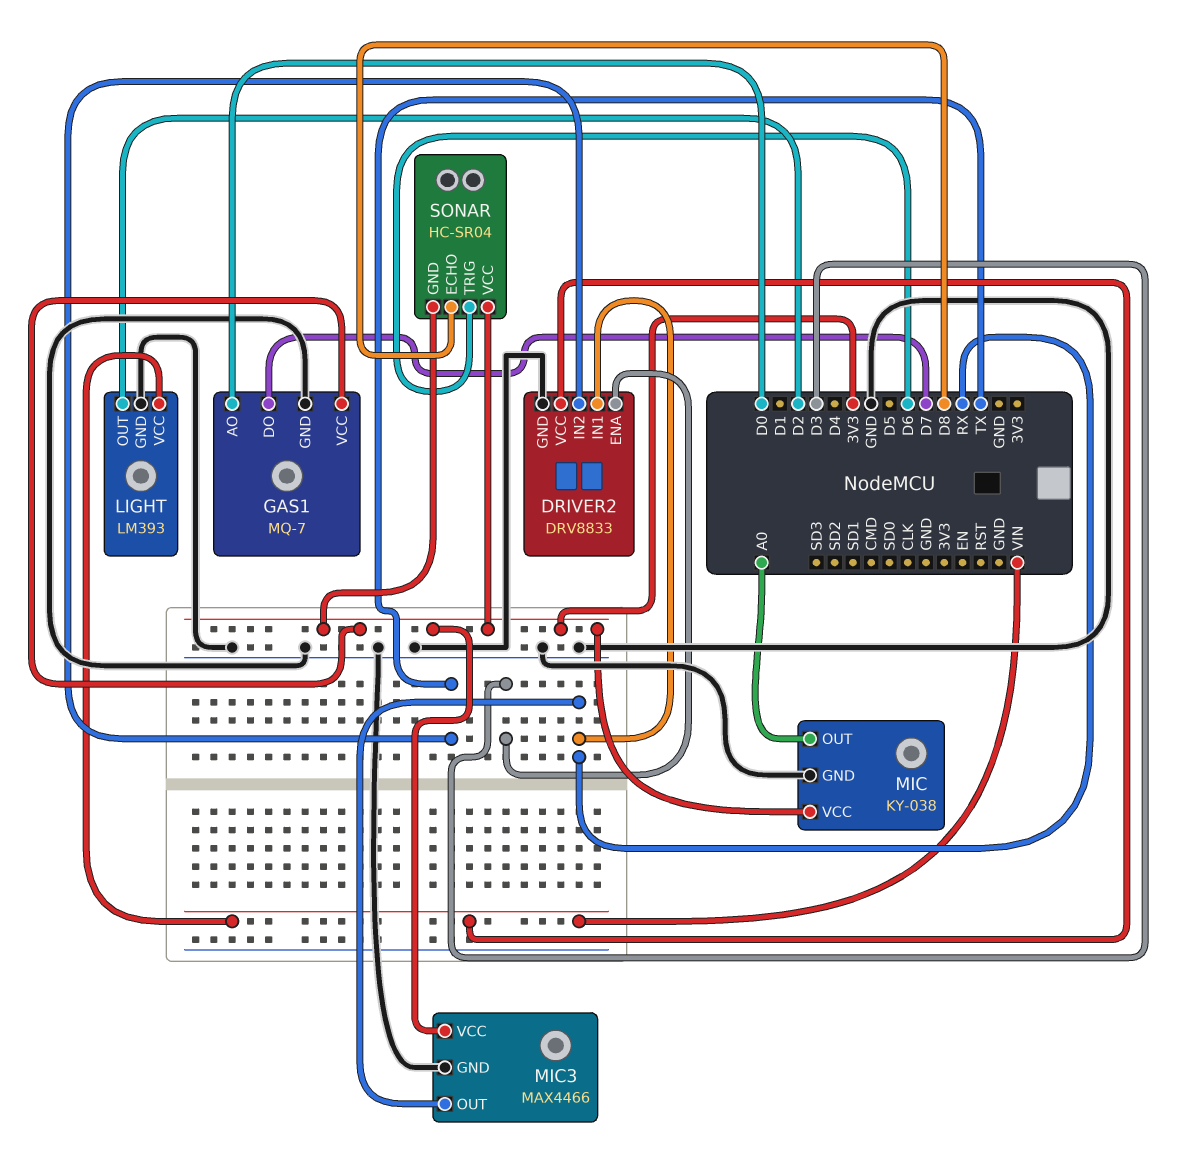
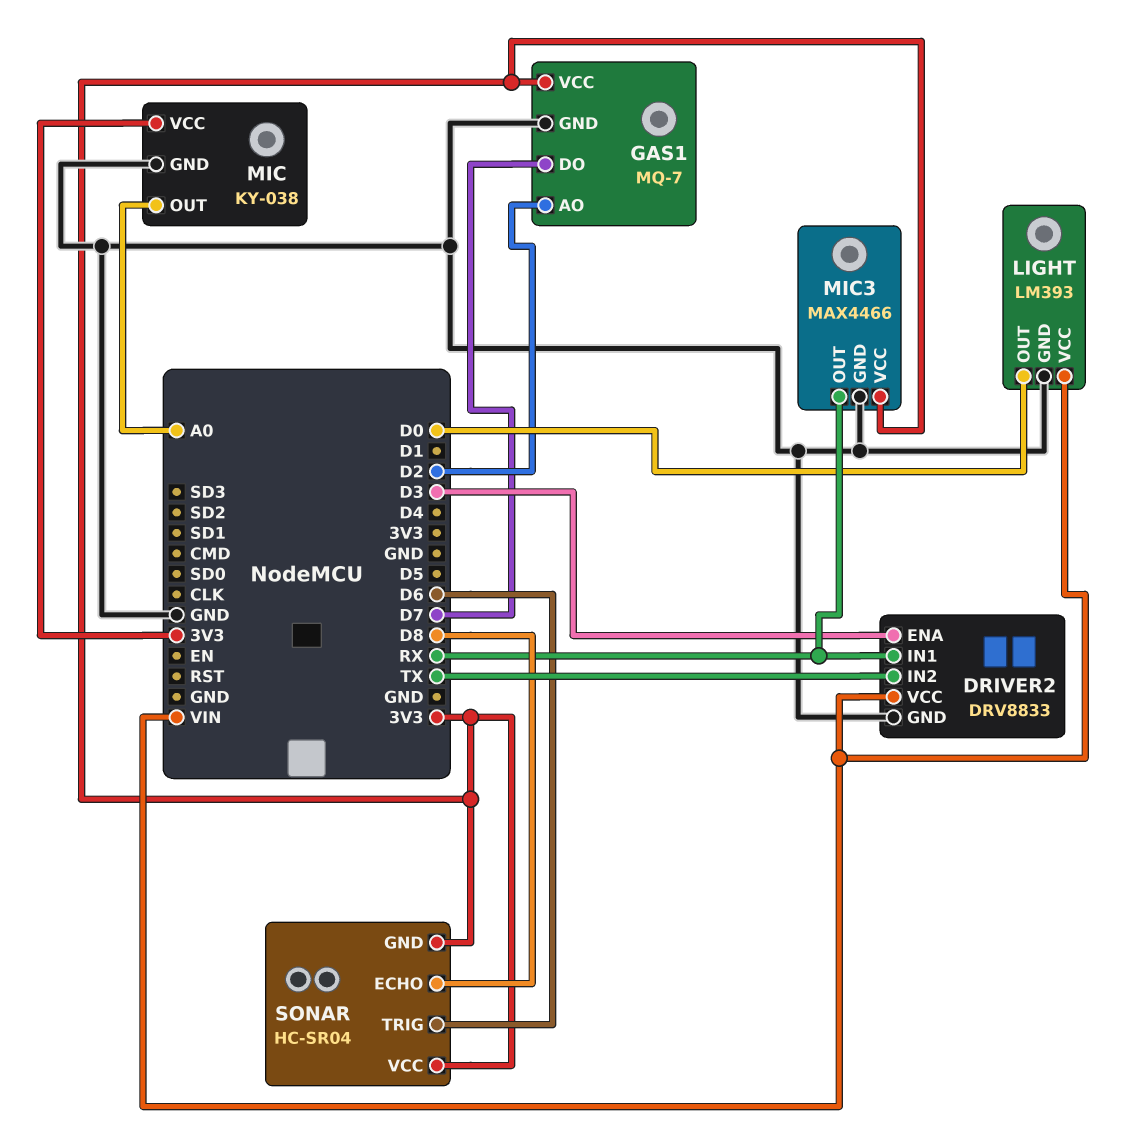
GAS1 pin AO: D0 -> D2
LIGHT pin OUT: D2 -> D0

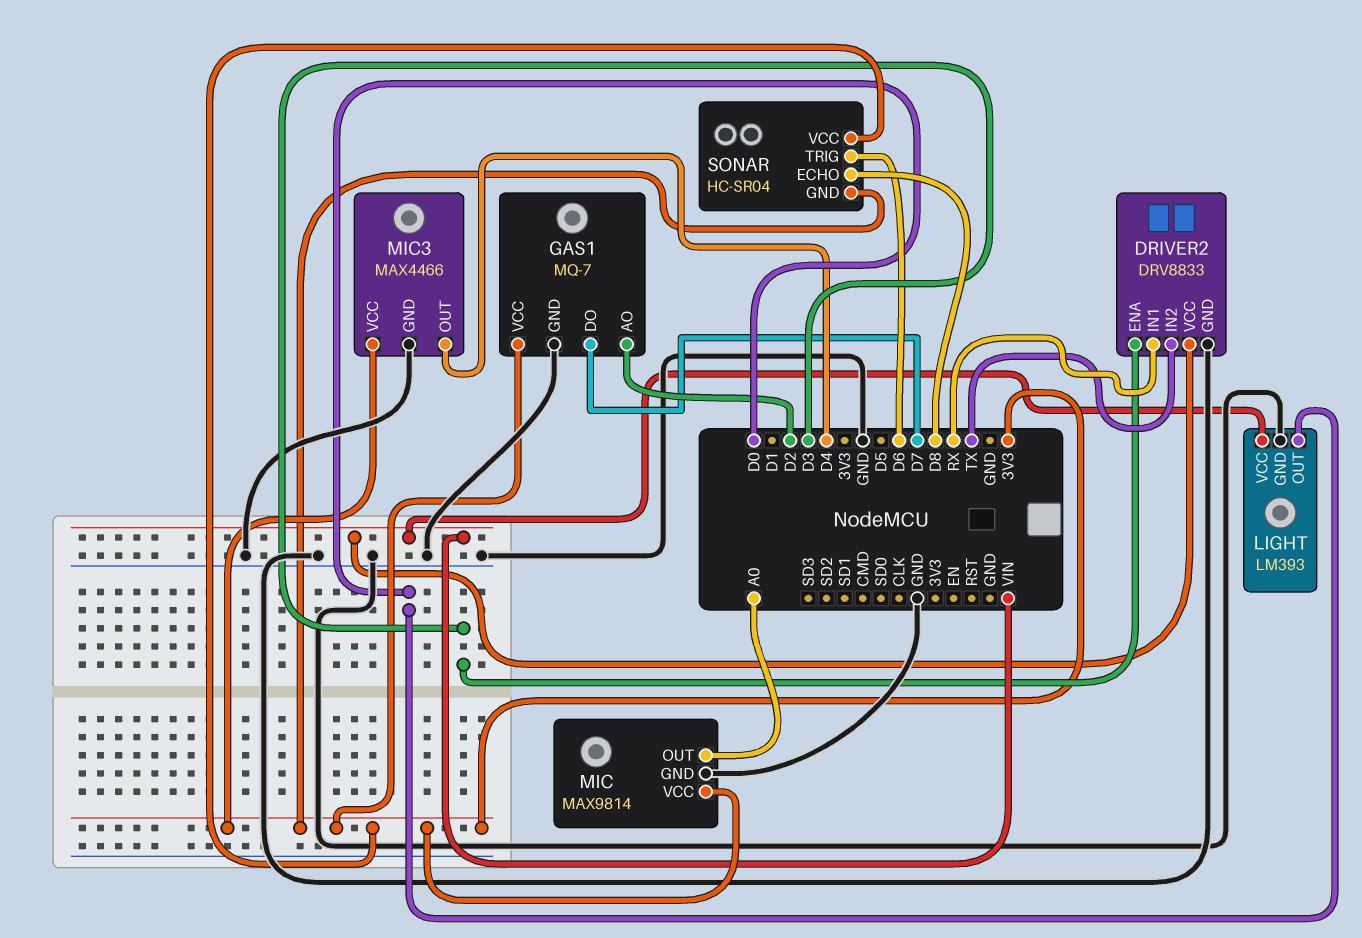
MIC: KY-038 -> MAX9814
MIC3 pin OUT: RX -> D4

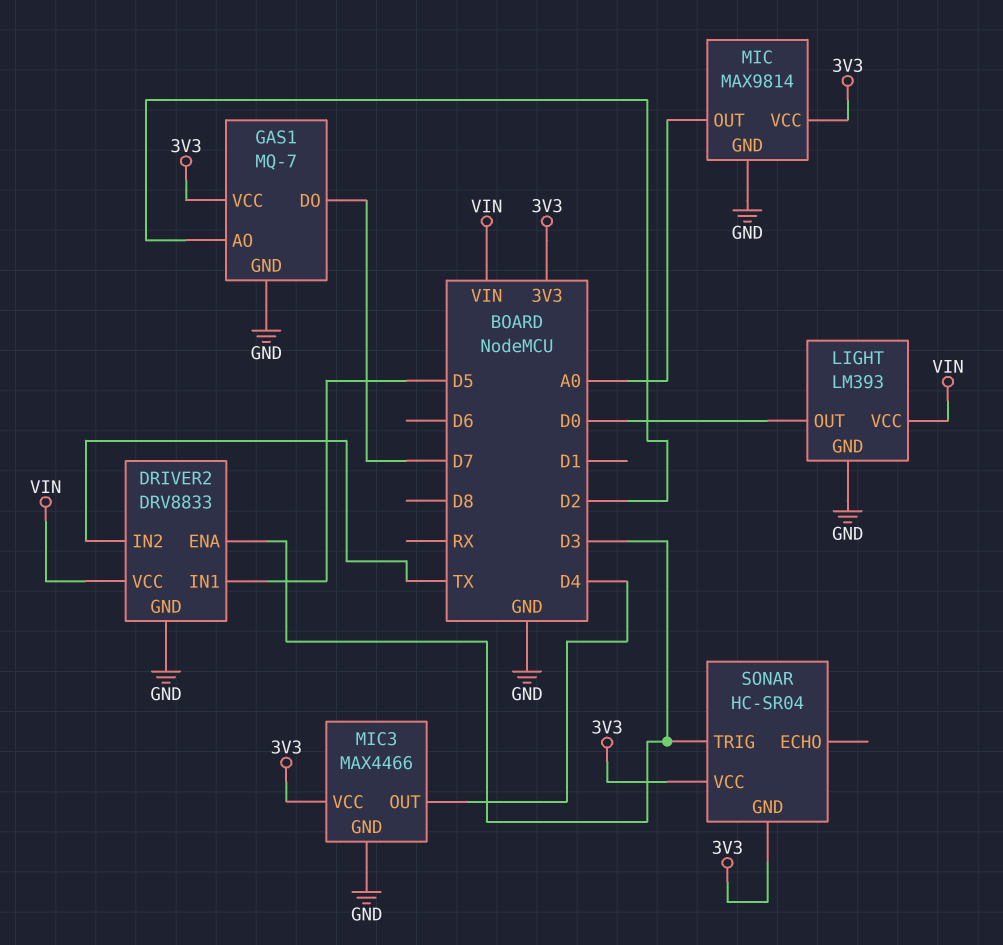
DRIVER2 pin IN1: RX -> D5
SONAR pin ECHO: D8 -> none
SONAR pin TRIG: D6 -> D3

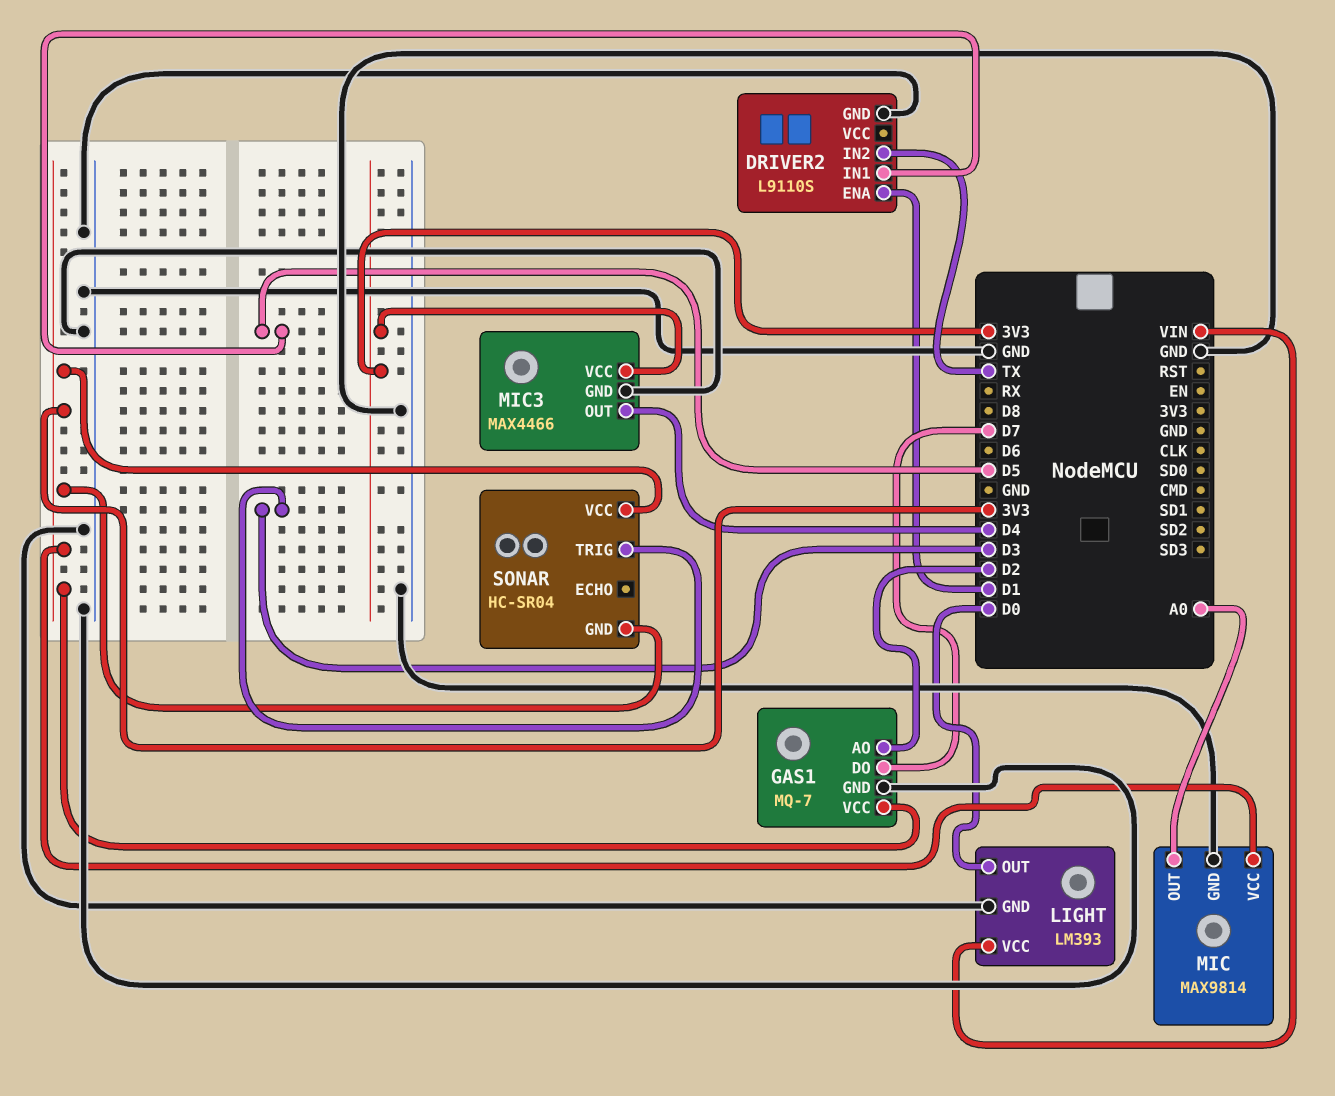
DRIVER2: DRV8833 -> L9110S
DRIVER2 pin ENA: D3 -> D1
DRIVER2 pin VCC: VIN -> none

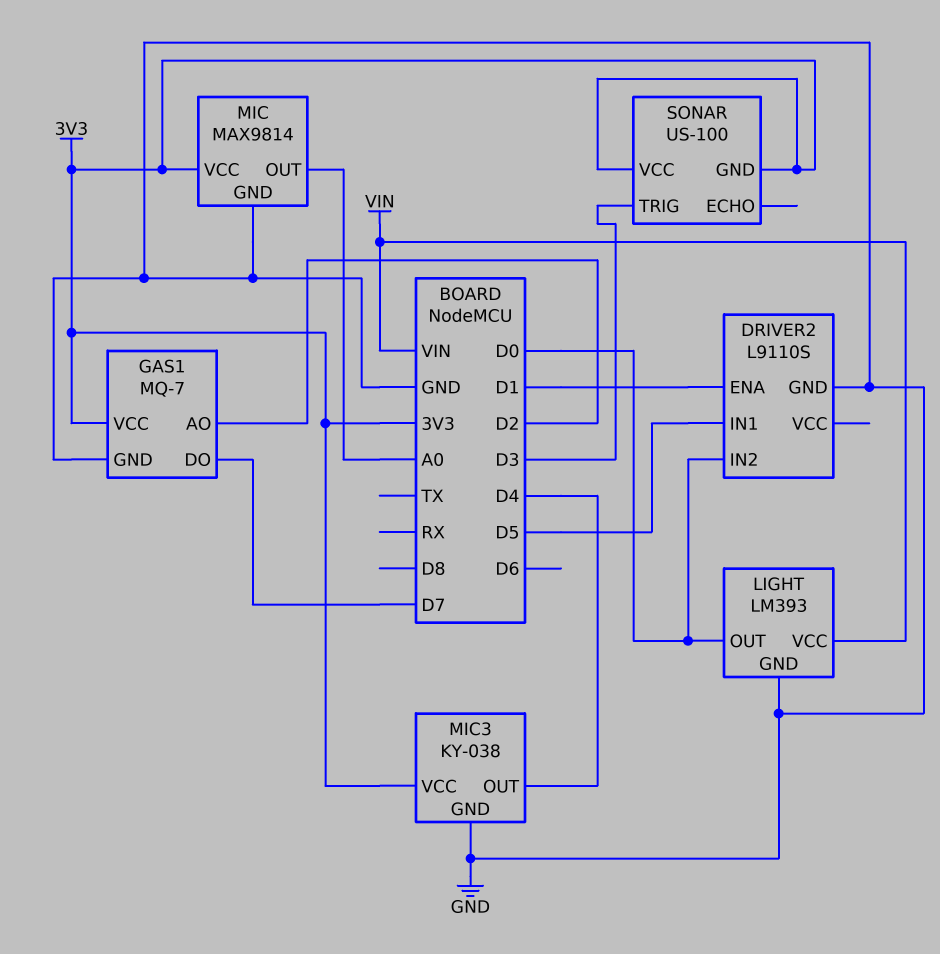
DRIVER2 pin IN2: TX -> D0
MIC3: MAX4466 -> KY-038
SONAR: HC-SR04 -> US-100

